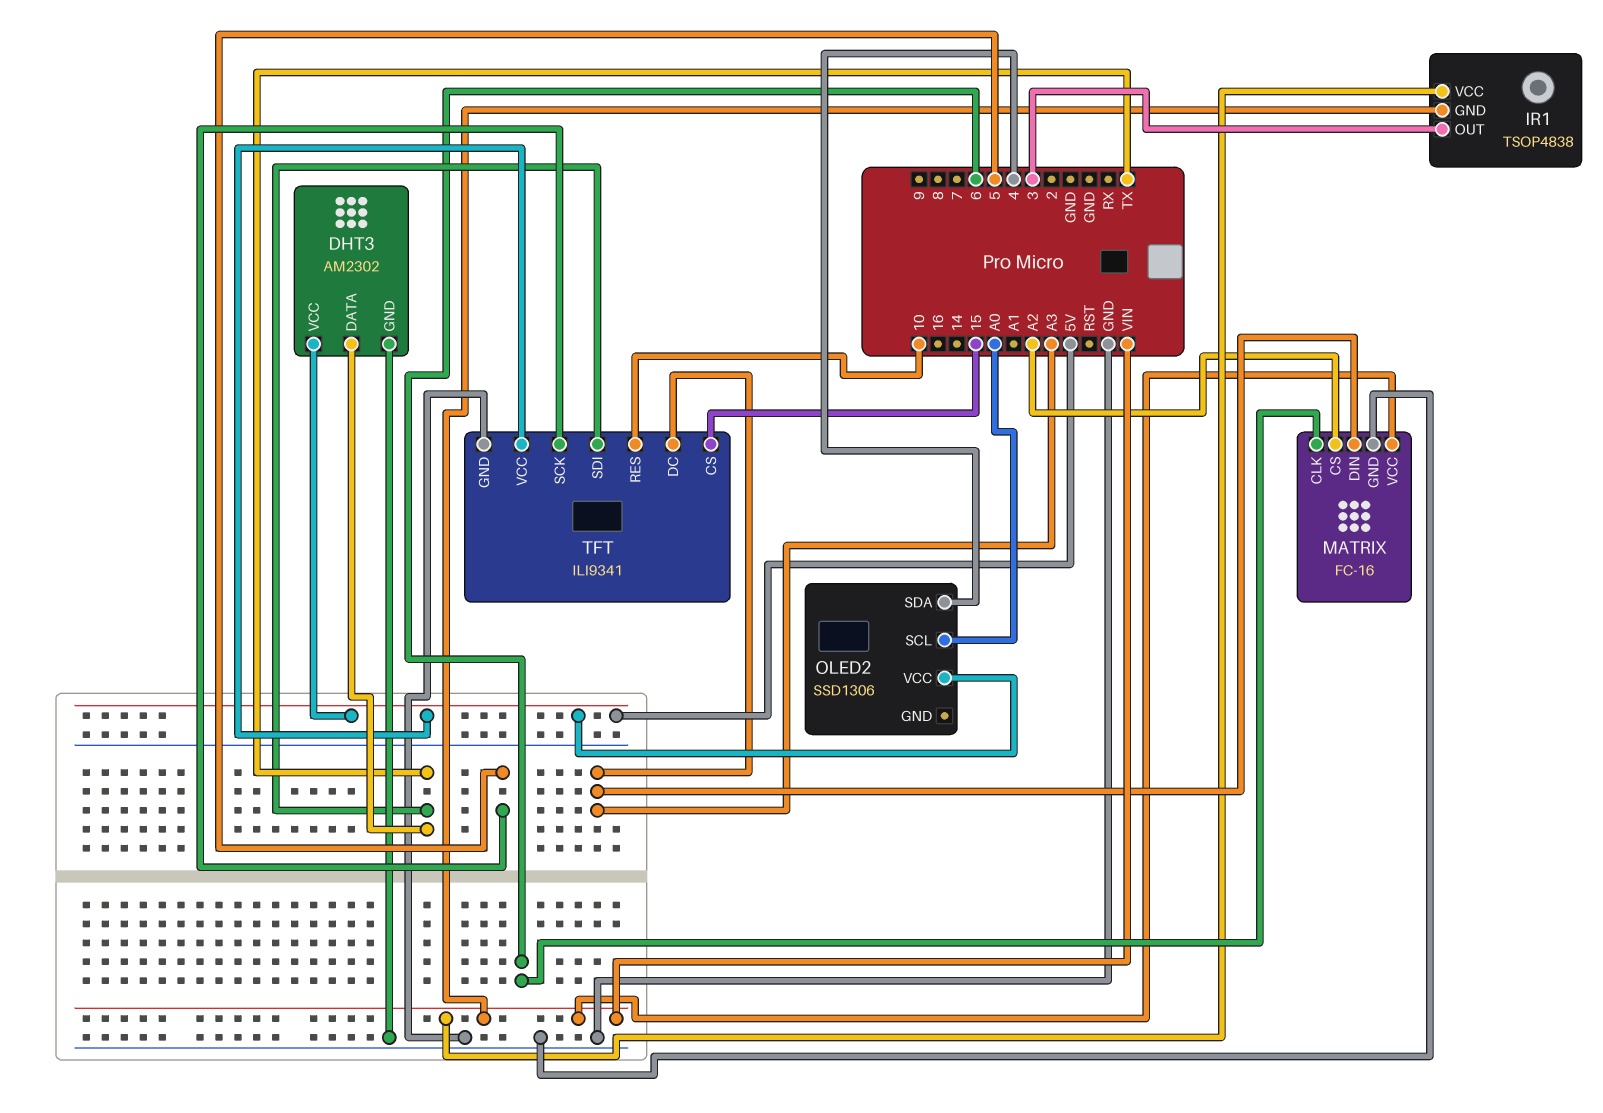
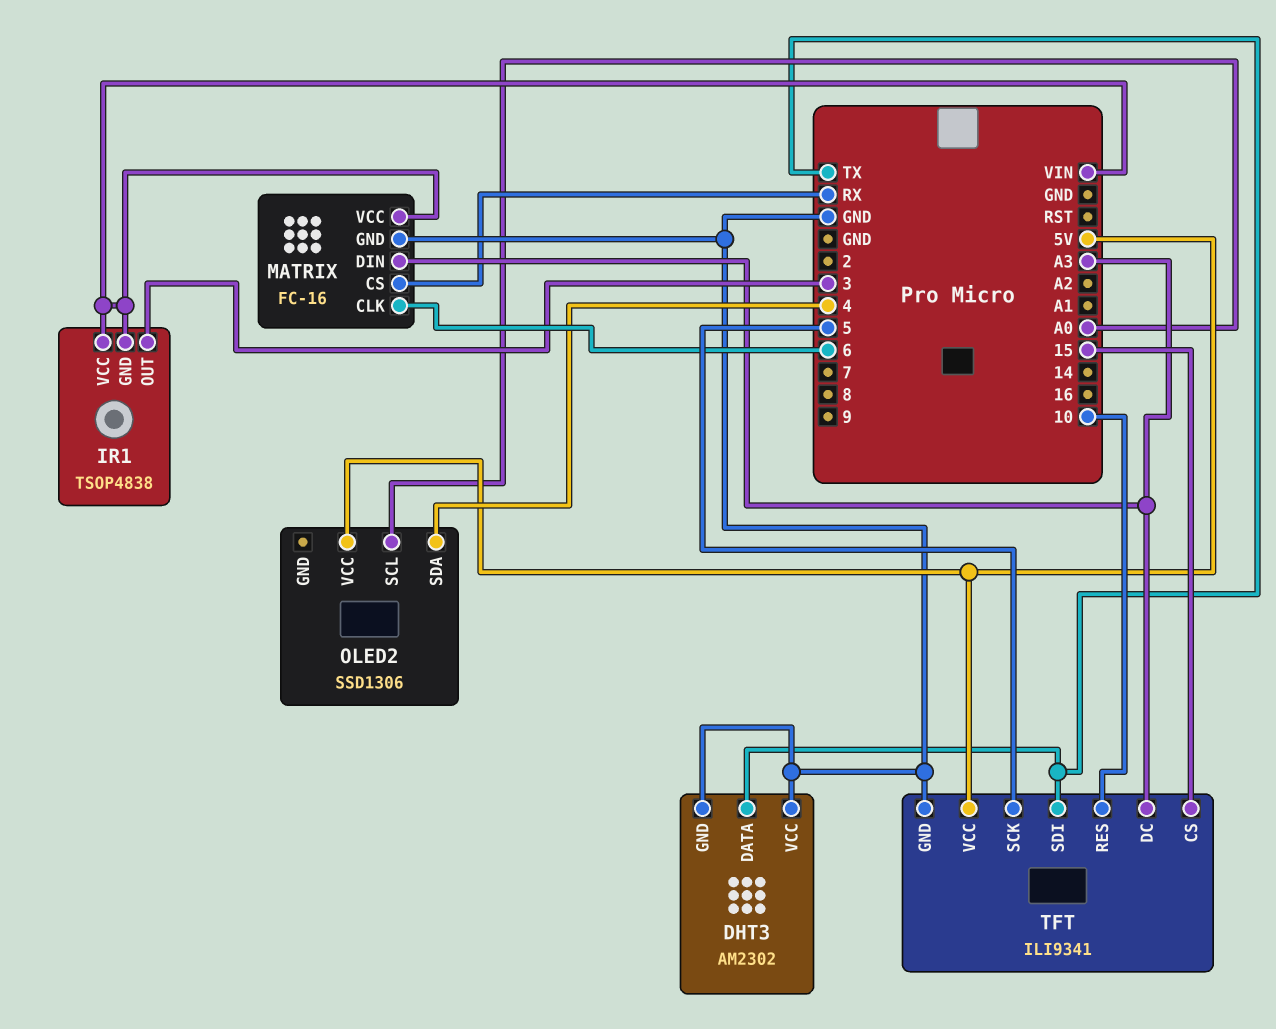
DHT3 pin VCC: 5V -> GND
MATRIX pin CS: A2 -> RX

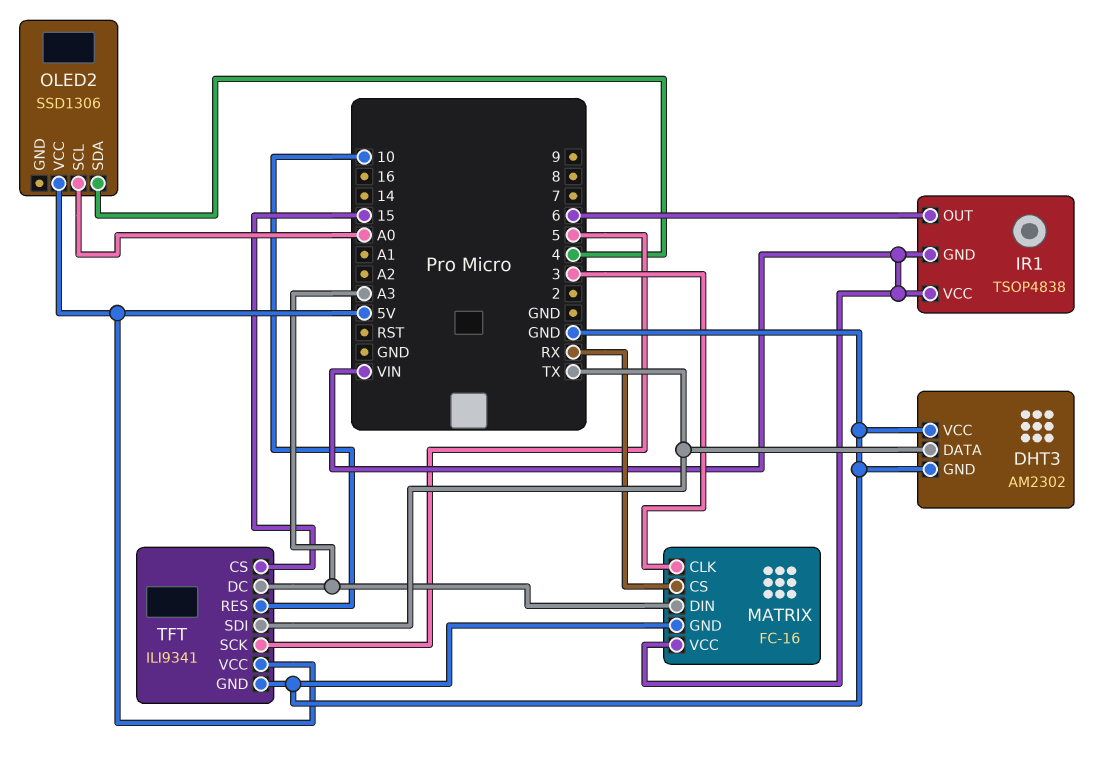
IR1 pin OUT: 3 -> 6
MATRIX pin CLK: 6 -> 3

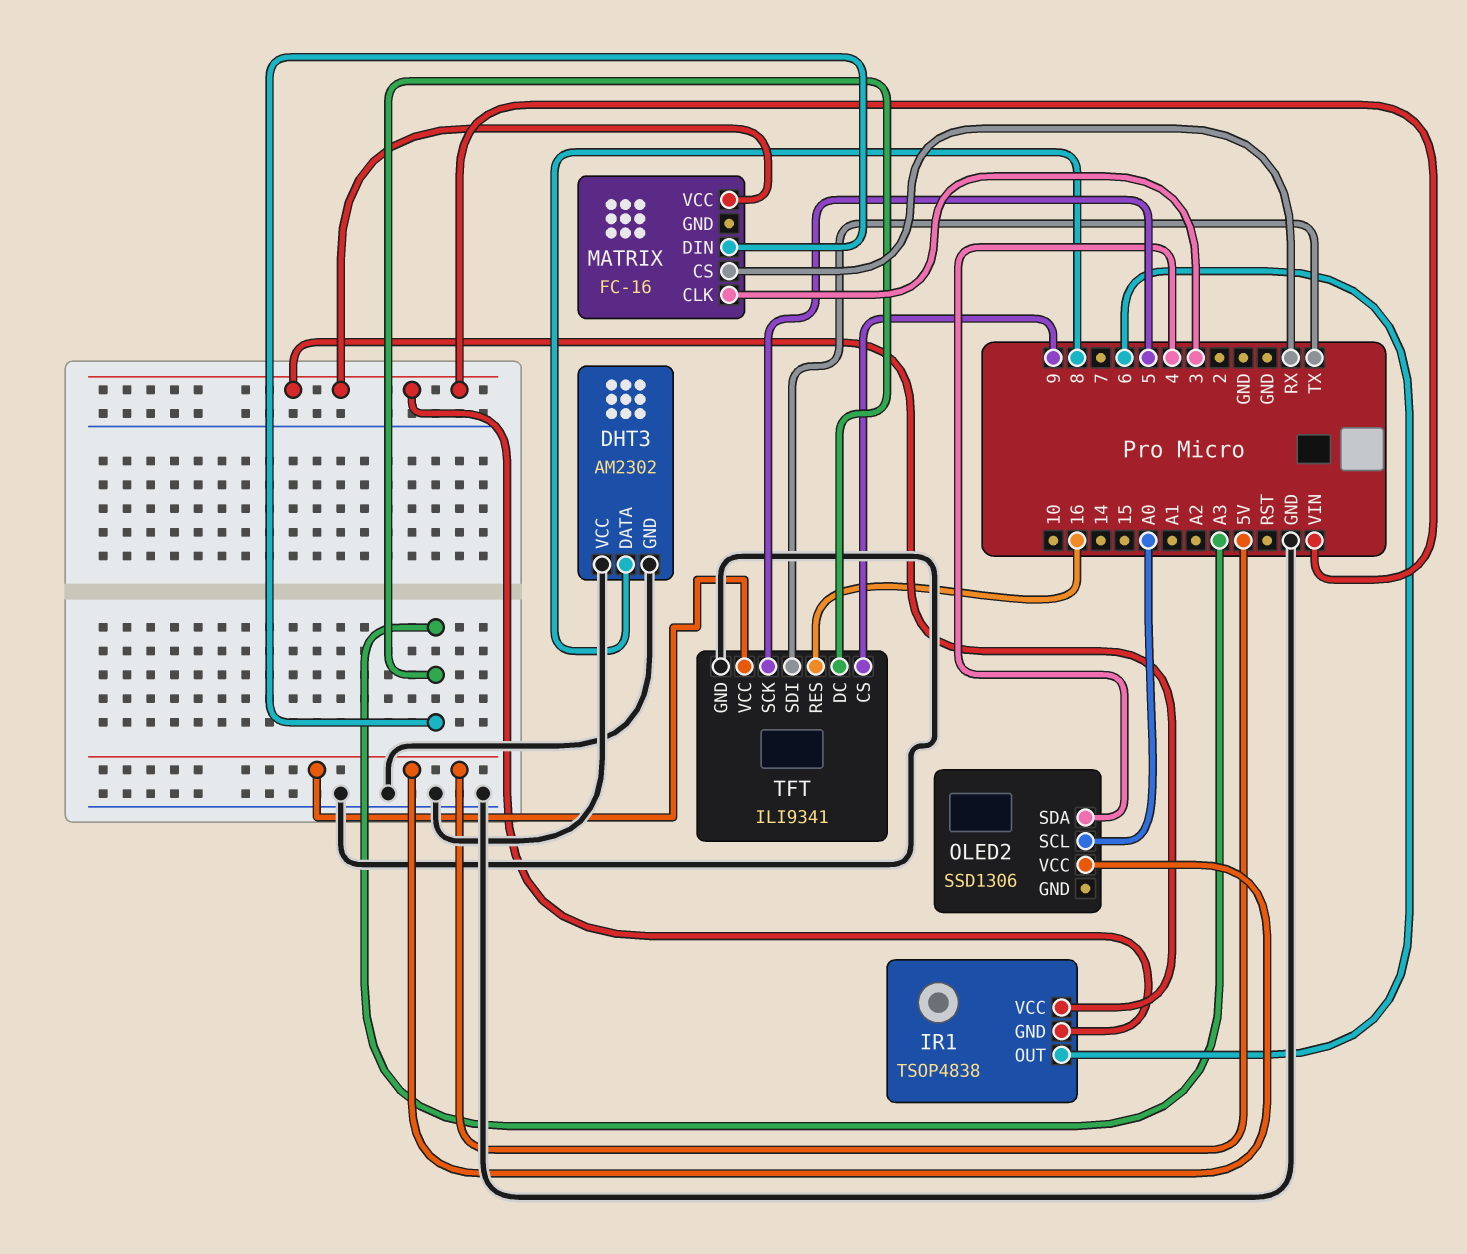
DHT3 pin DATA: TX -> 8
MATRIX pin GND: GND -> none
TFT pin CS: 15 -> 9
TFT pin RES: 10 -> 16

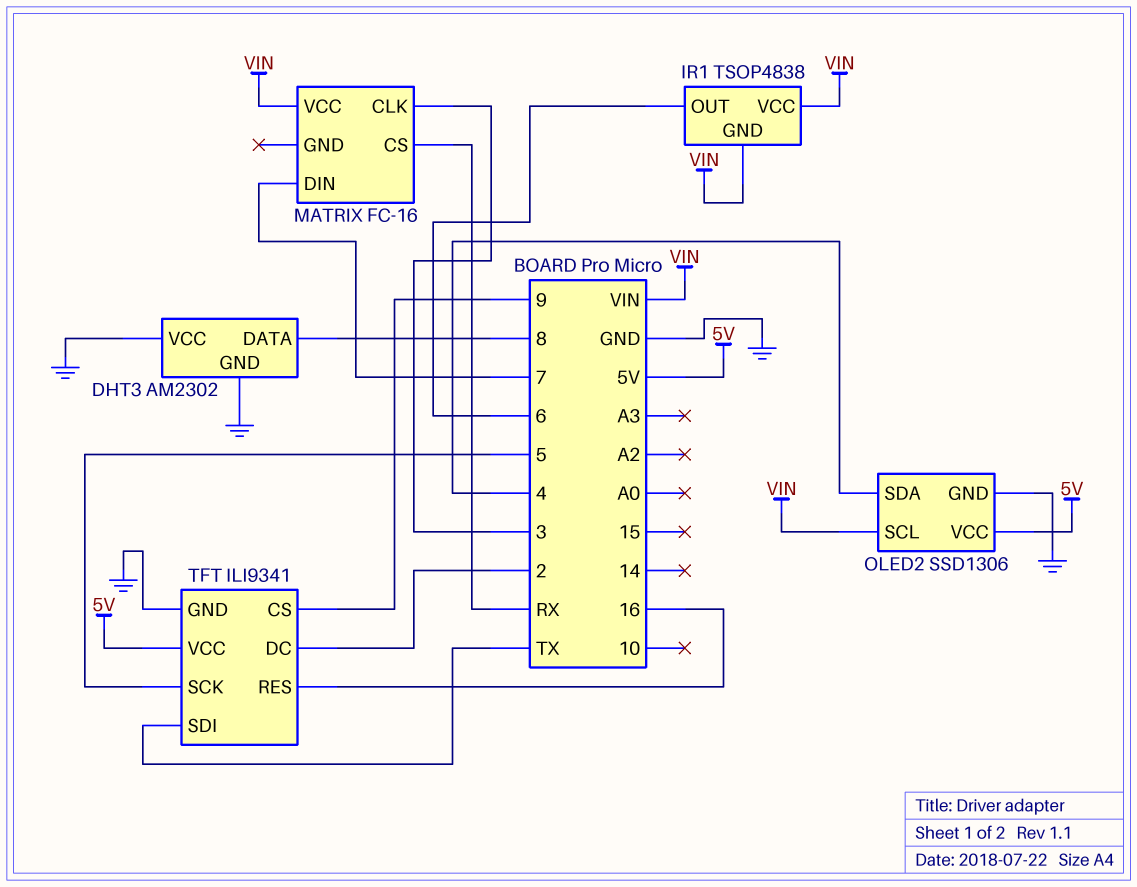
MATRIX pin DIN: A3 -> 7
OLED2 pin GND: none -> GND
OLED2 pin SCL: A0 -> VIN
TFT pin DC: A3 -> 2

